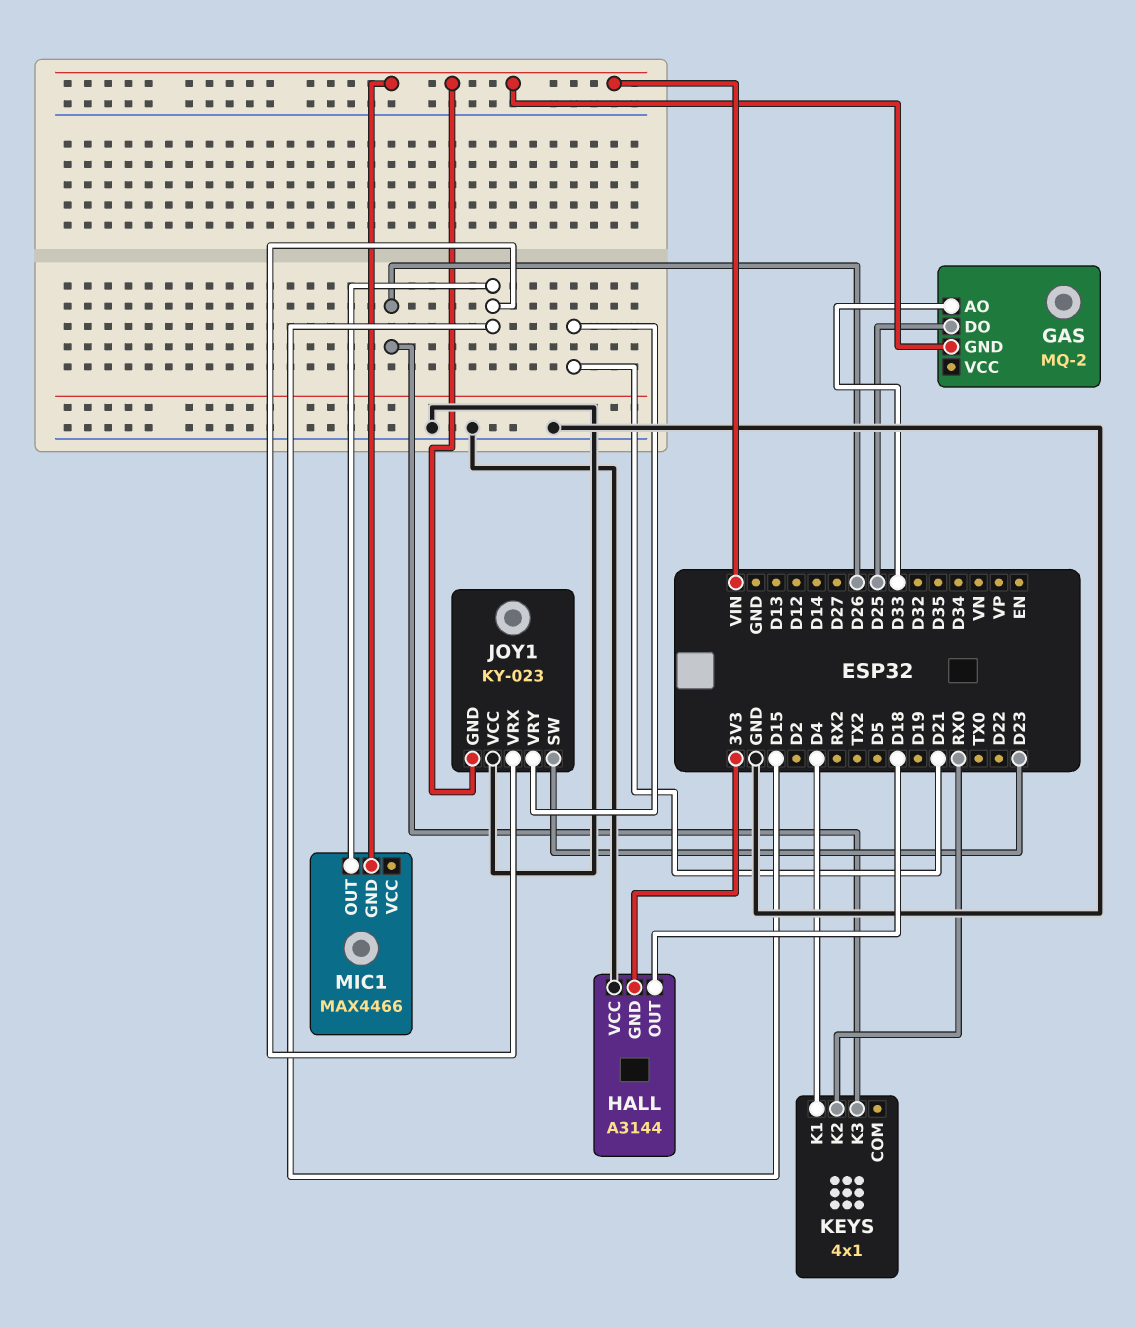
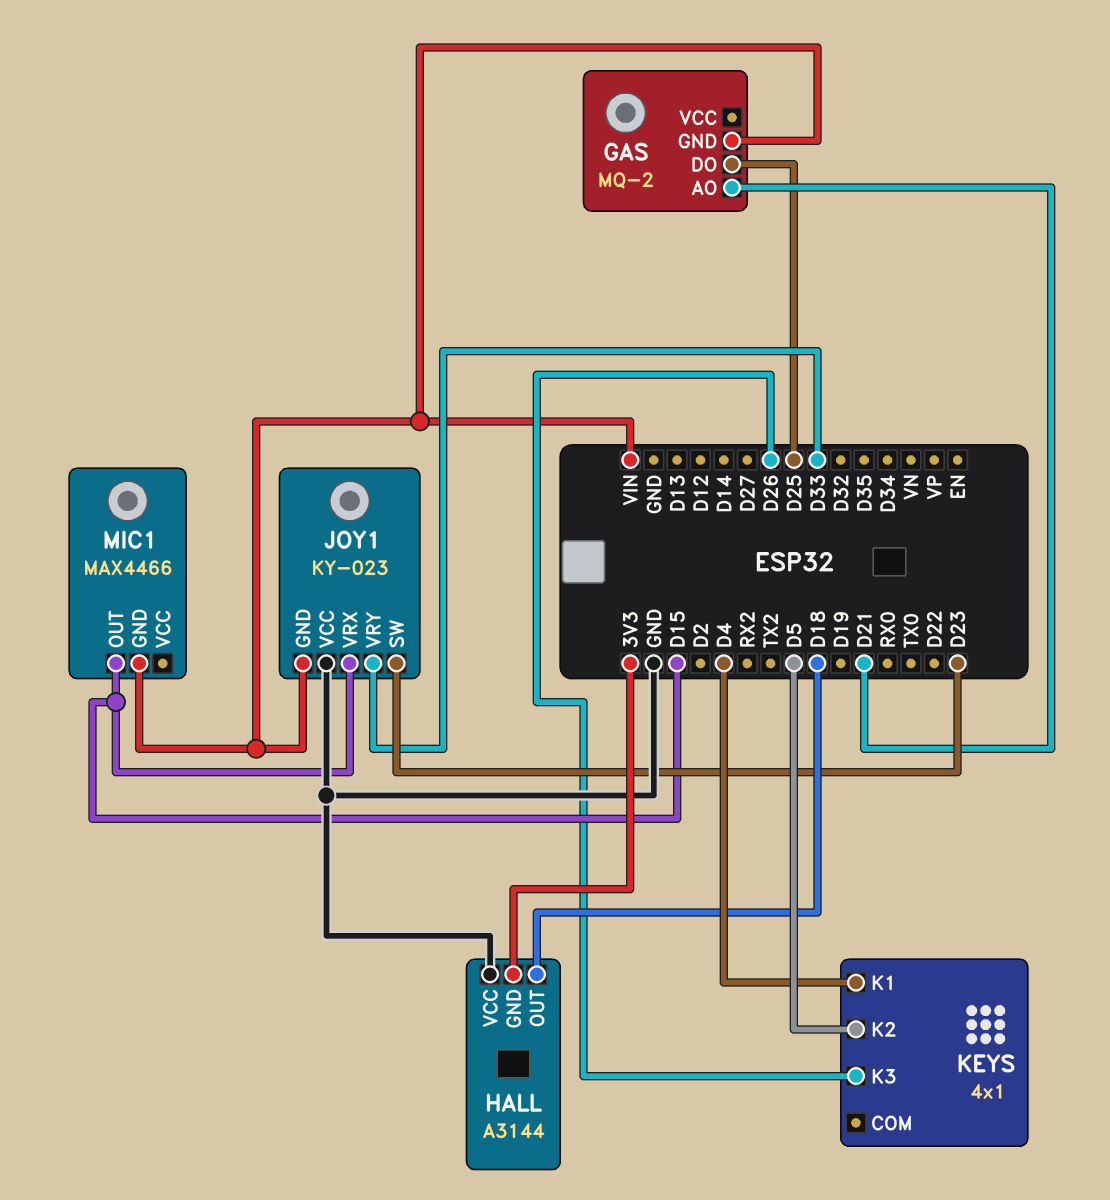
GAS pin AO: D33 -> D21
JOY1 pin VRY: D21 -> D33
KEYS pin K2: RX0 -> D5

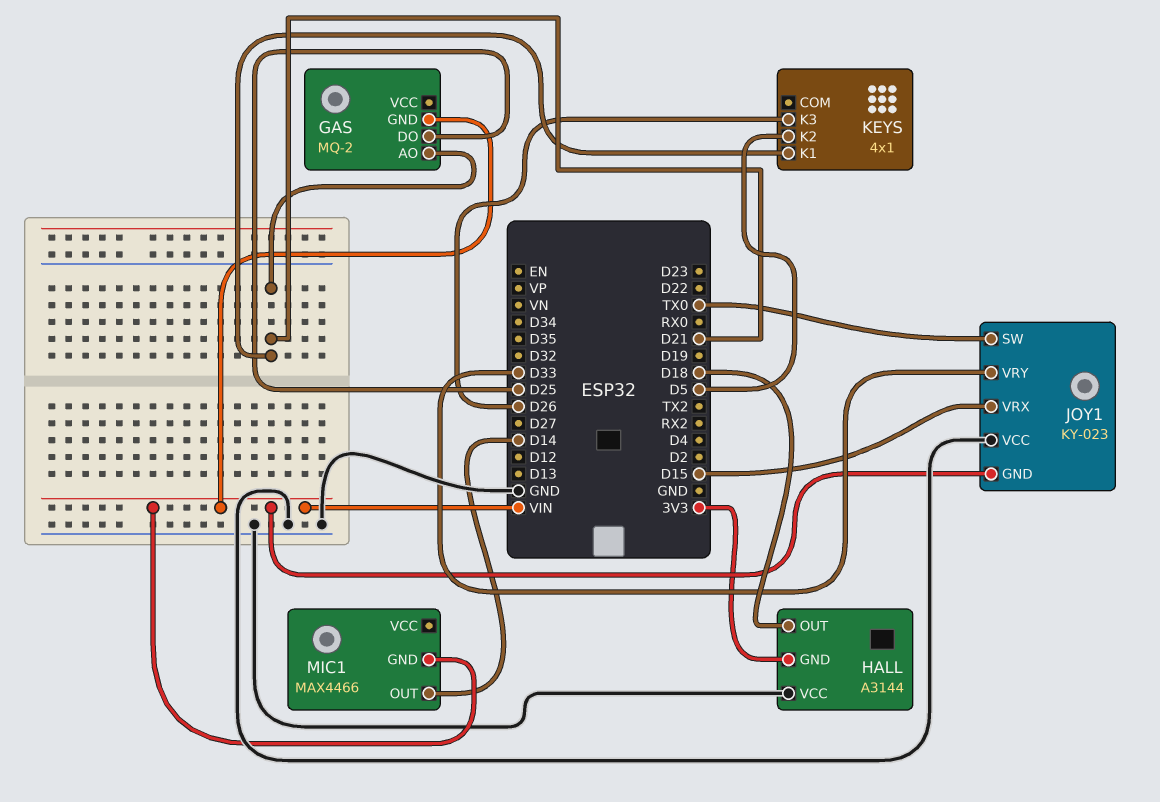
JOY1 pin SW: D23 -> TX0
KEYS pin K1: D4 -> D21
MIC1 pin OUT: D15 -> D14

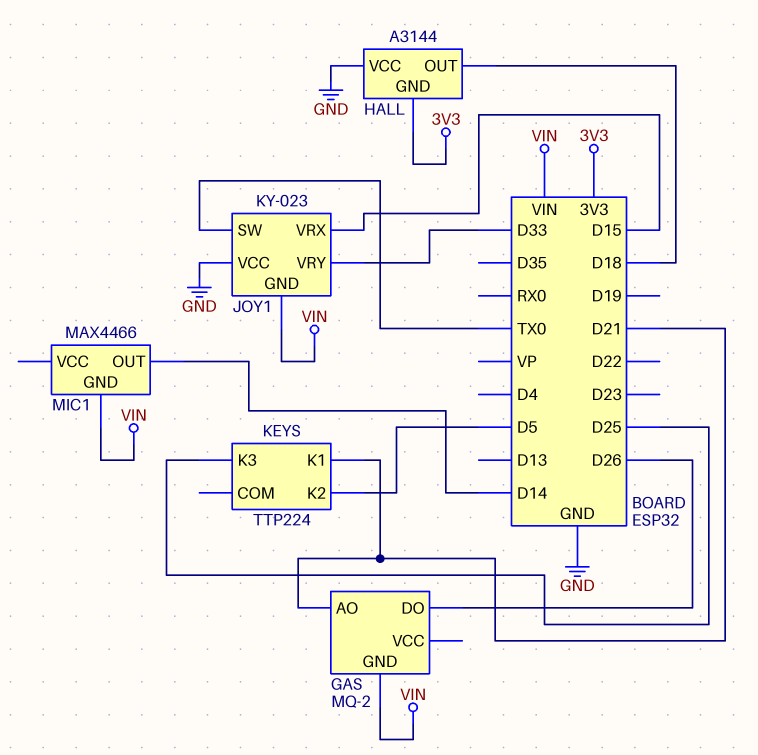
GAS pin DO: D25 -> D26
KEYS: 4x1 -> TTP224
KEYS pin K3: D26 -> D25

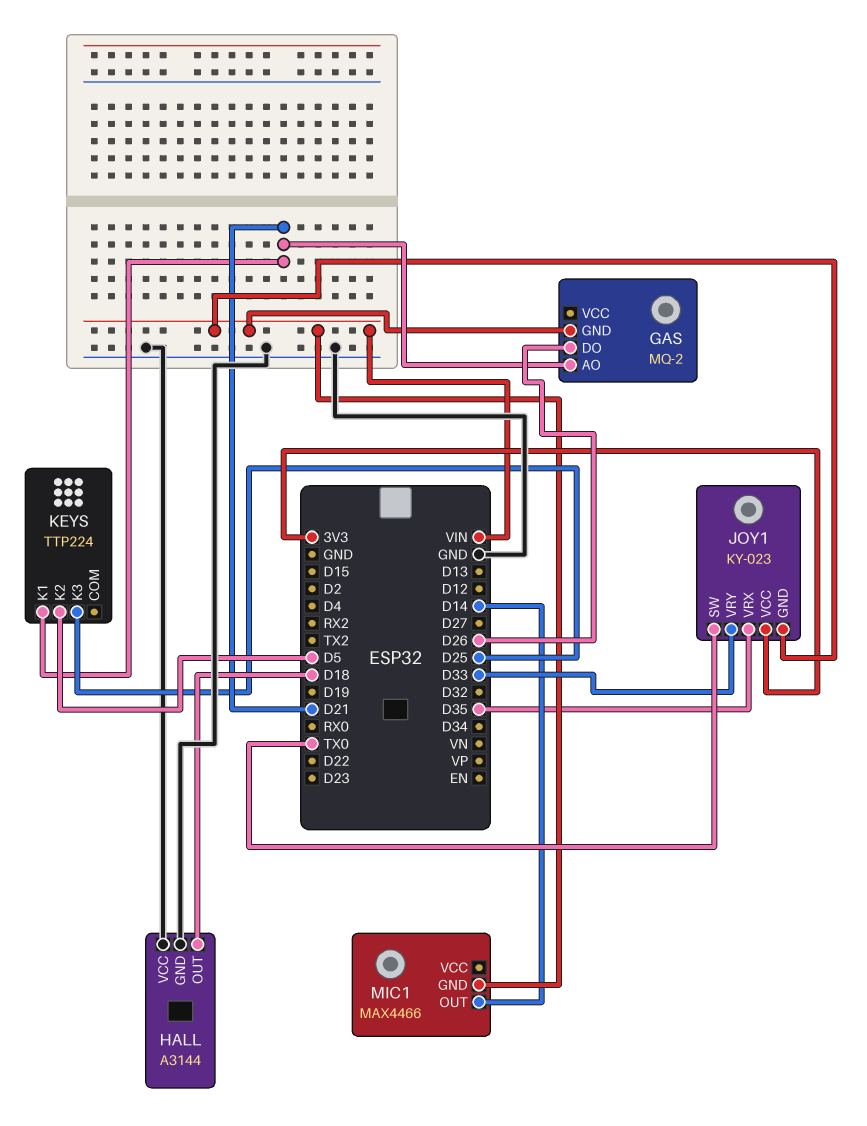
HALL pin GND: 3V3 -> GND
JOY1 pin VCC: GND -> 3V3
JOY1 pin VRX: D15 -> D35

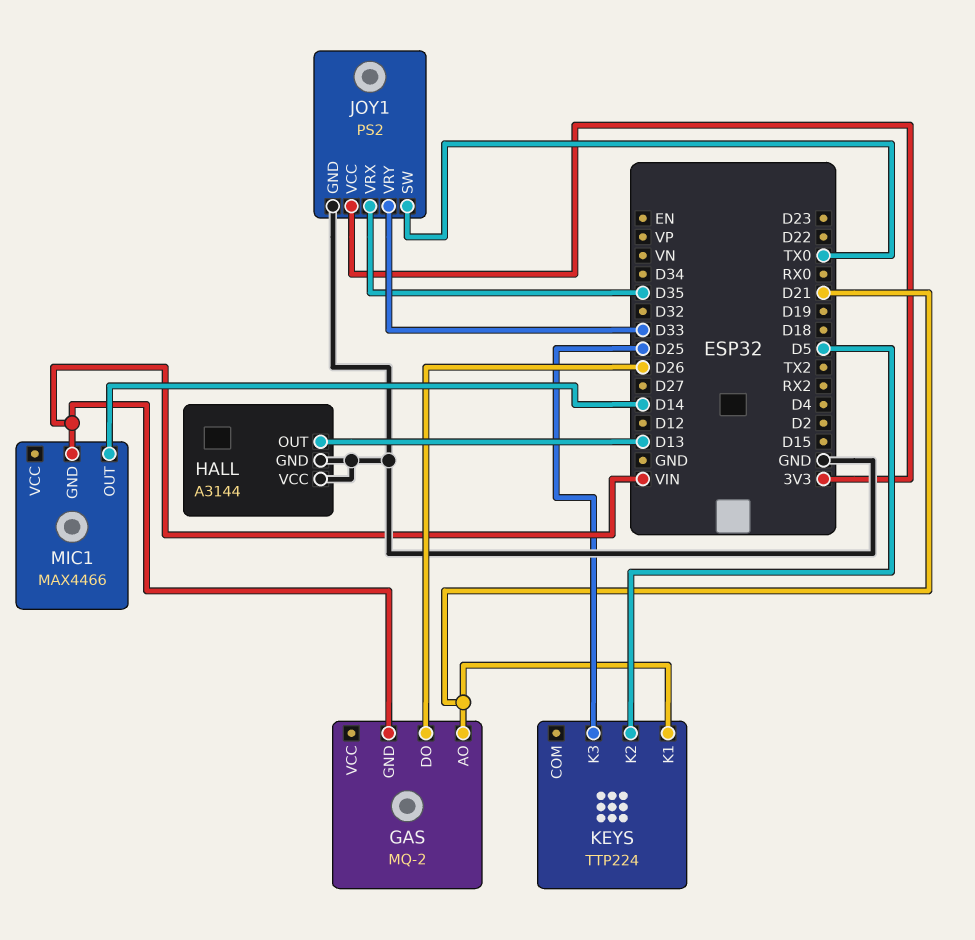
HALL pin OUT: D18 -> D13
JOY1: KY-023 -> PS2
JOY1 pin GND: VIN -> GND

